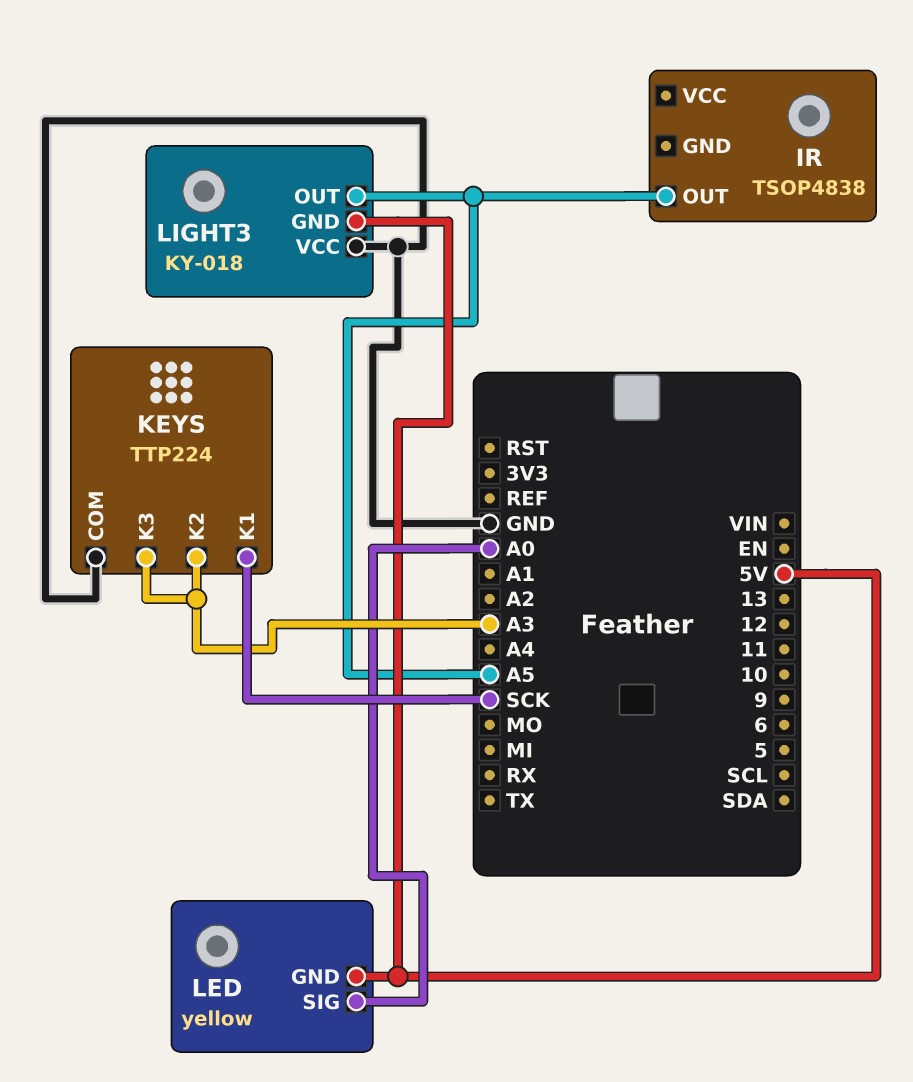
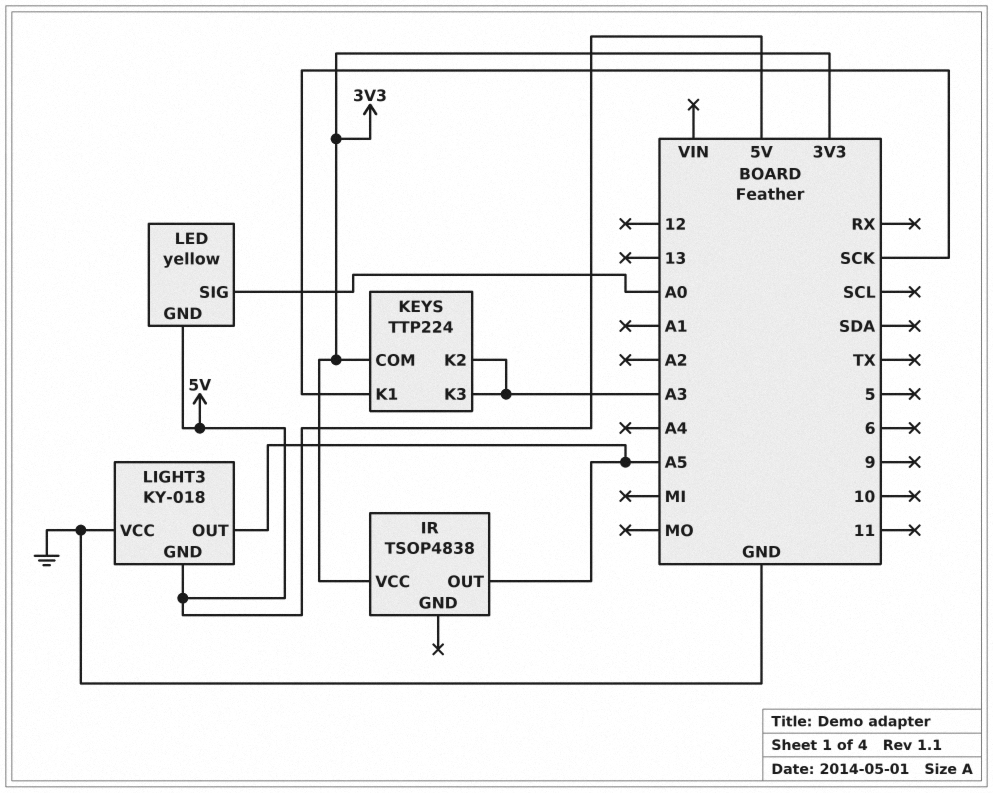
IR pin VCC: none -> 3V3
KEYS pin COM: GND -> 3V3

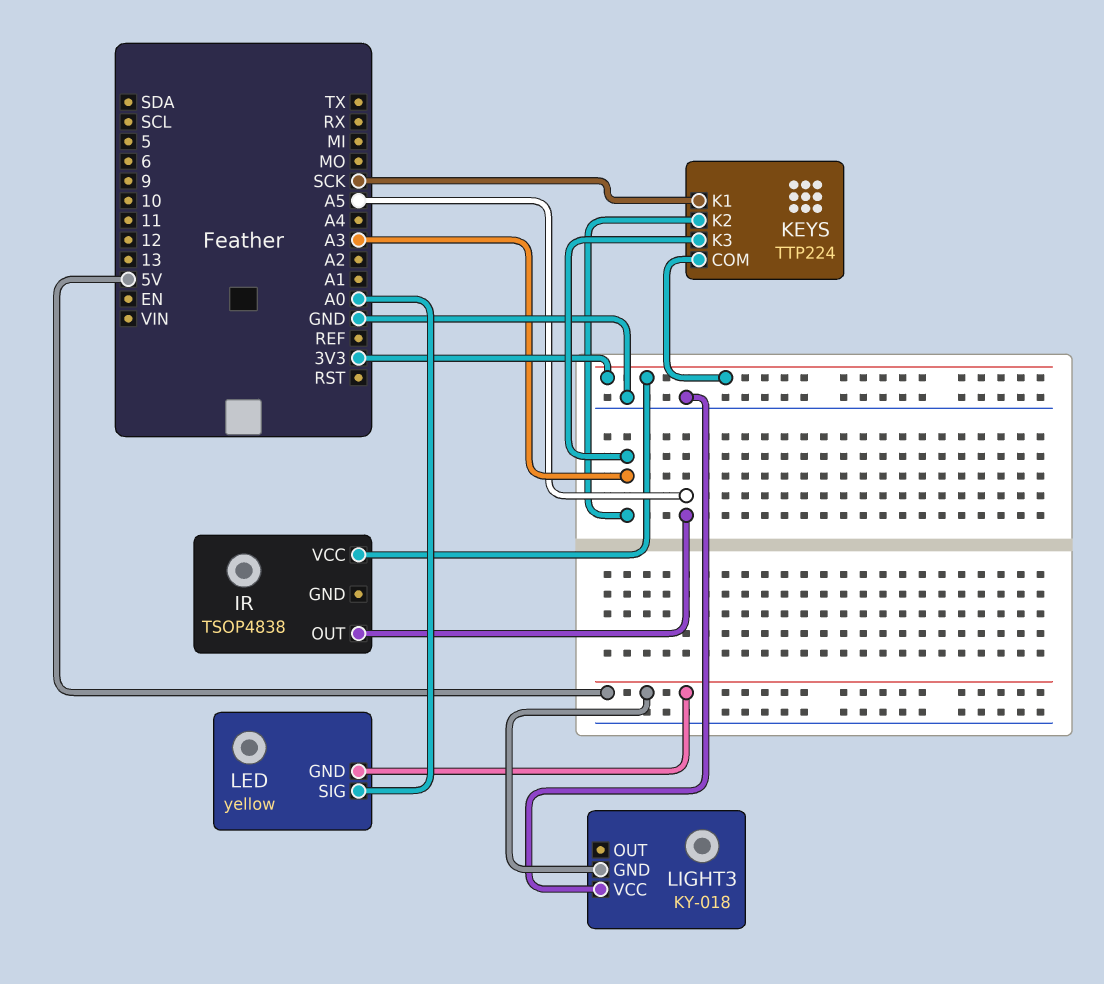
LIGHT3 pin OUT: A5 -> none

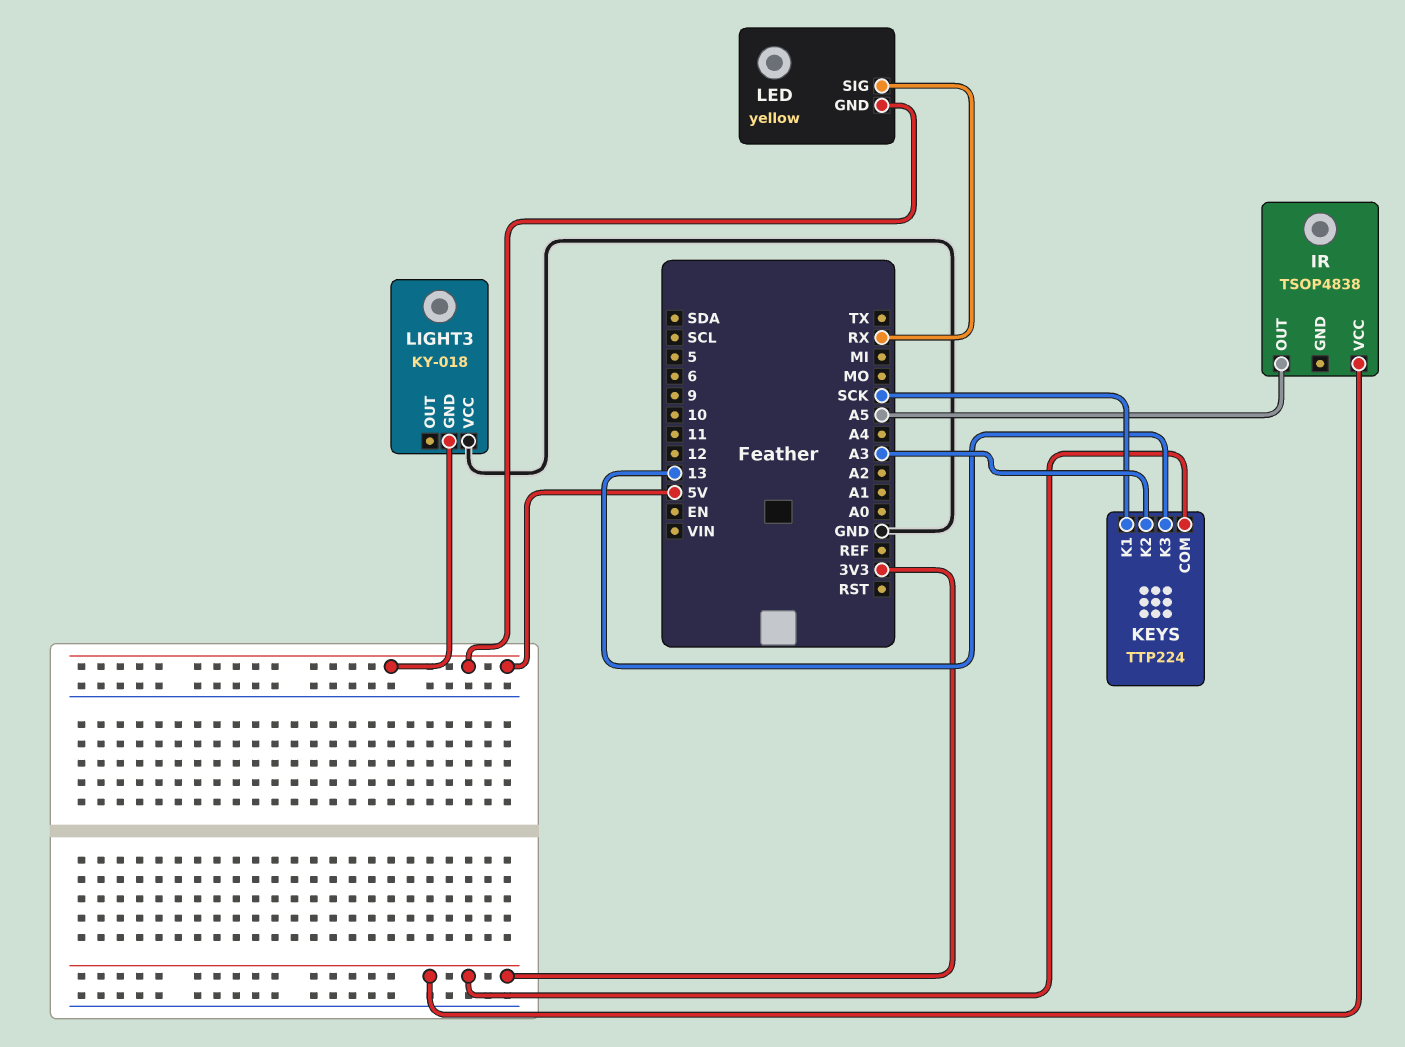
KEYS pin K3: A3 -> 13
LED pin SIG: A0 -> RX

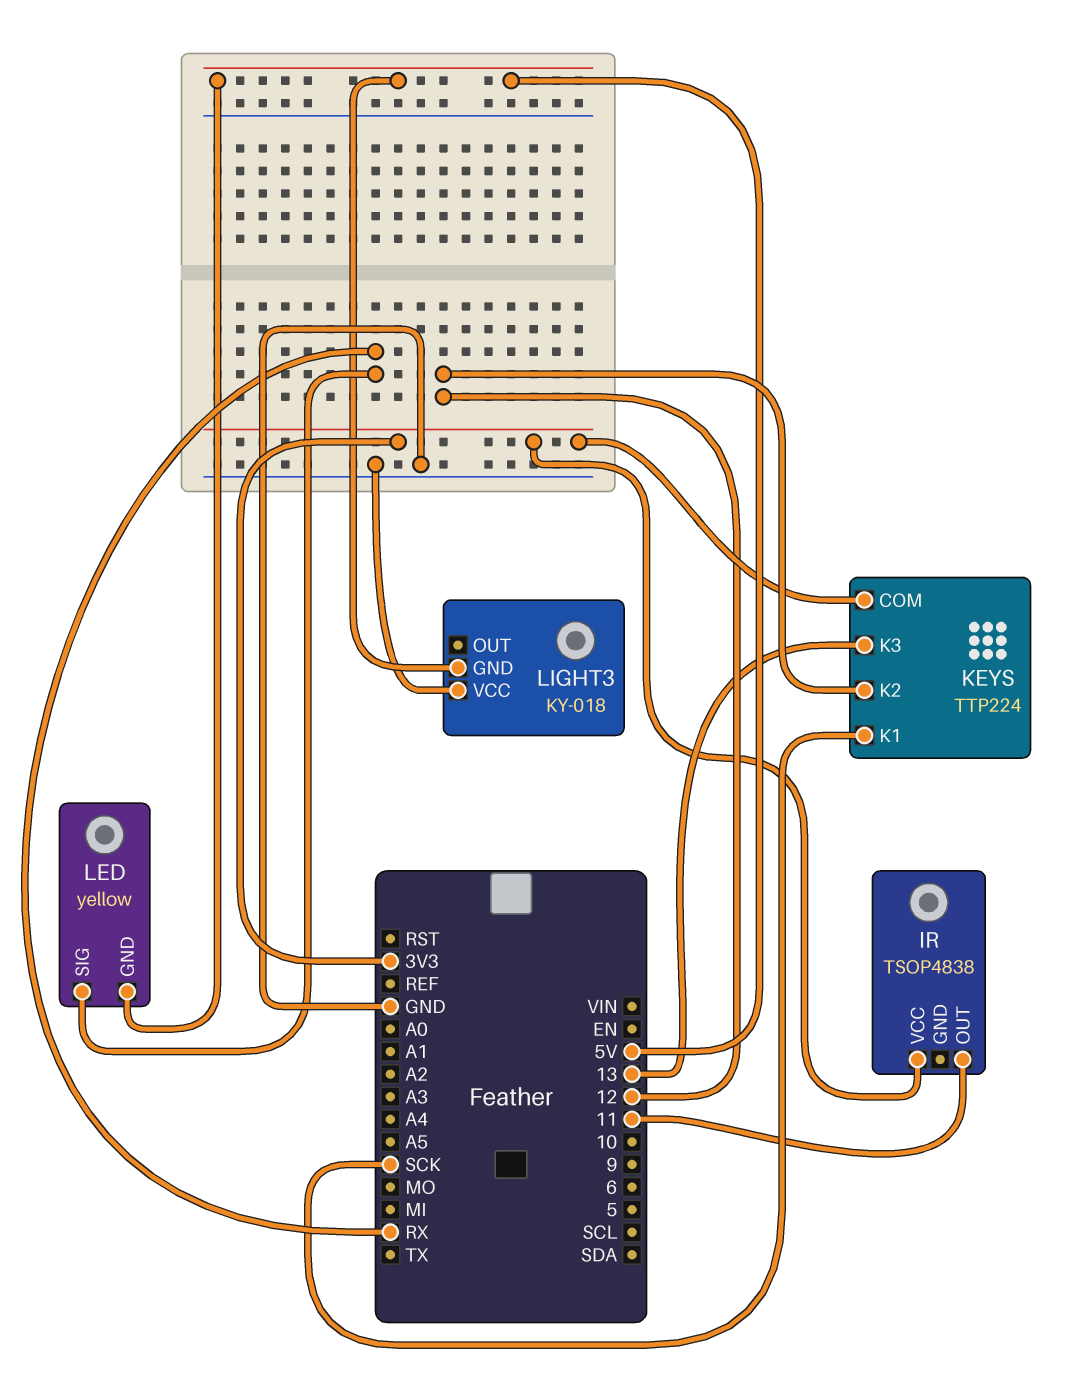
IR pin OUT: A5 -> 11
KEYS pin K2: A3 -> 12

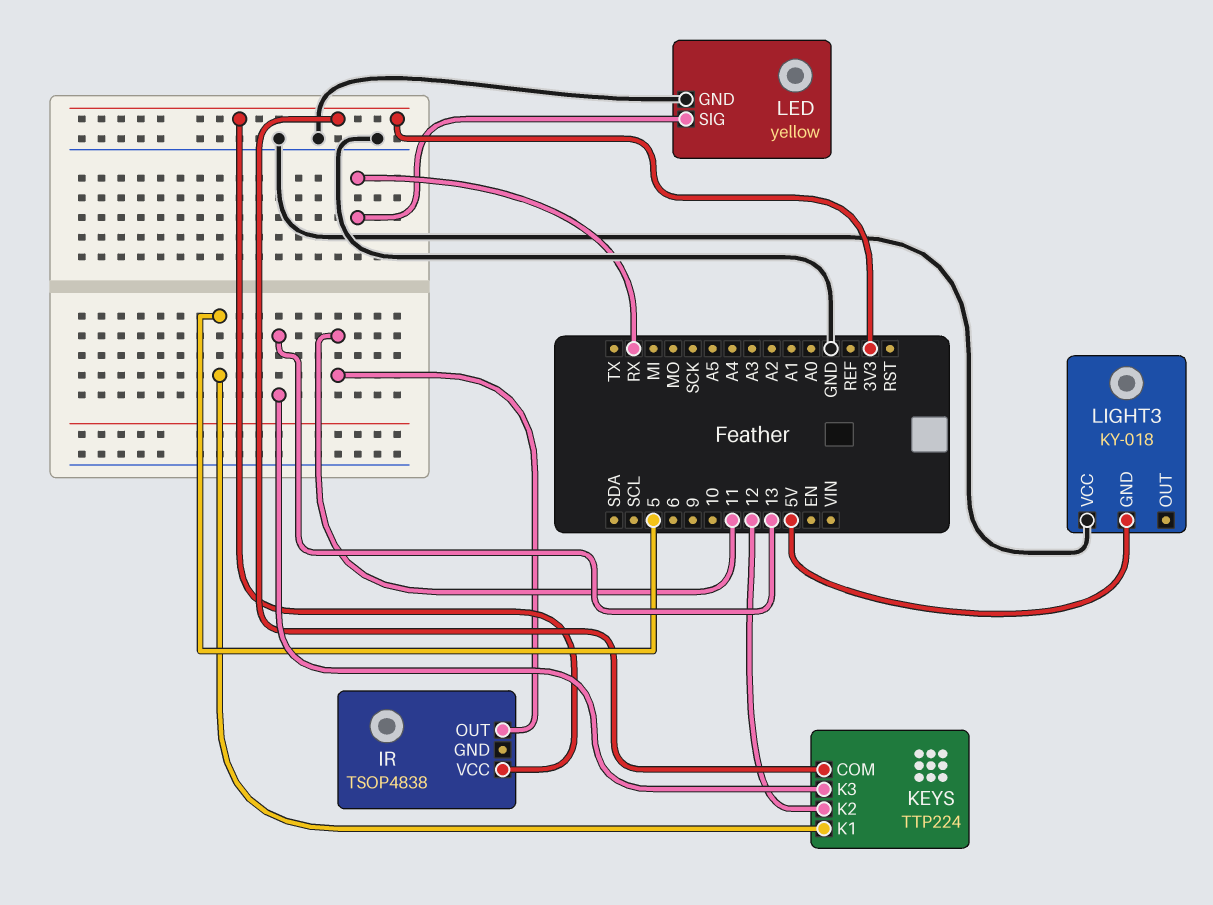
KEYS pin K1: SCK -> 5
LED pin GND: 5V -> GND

